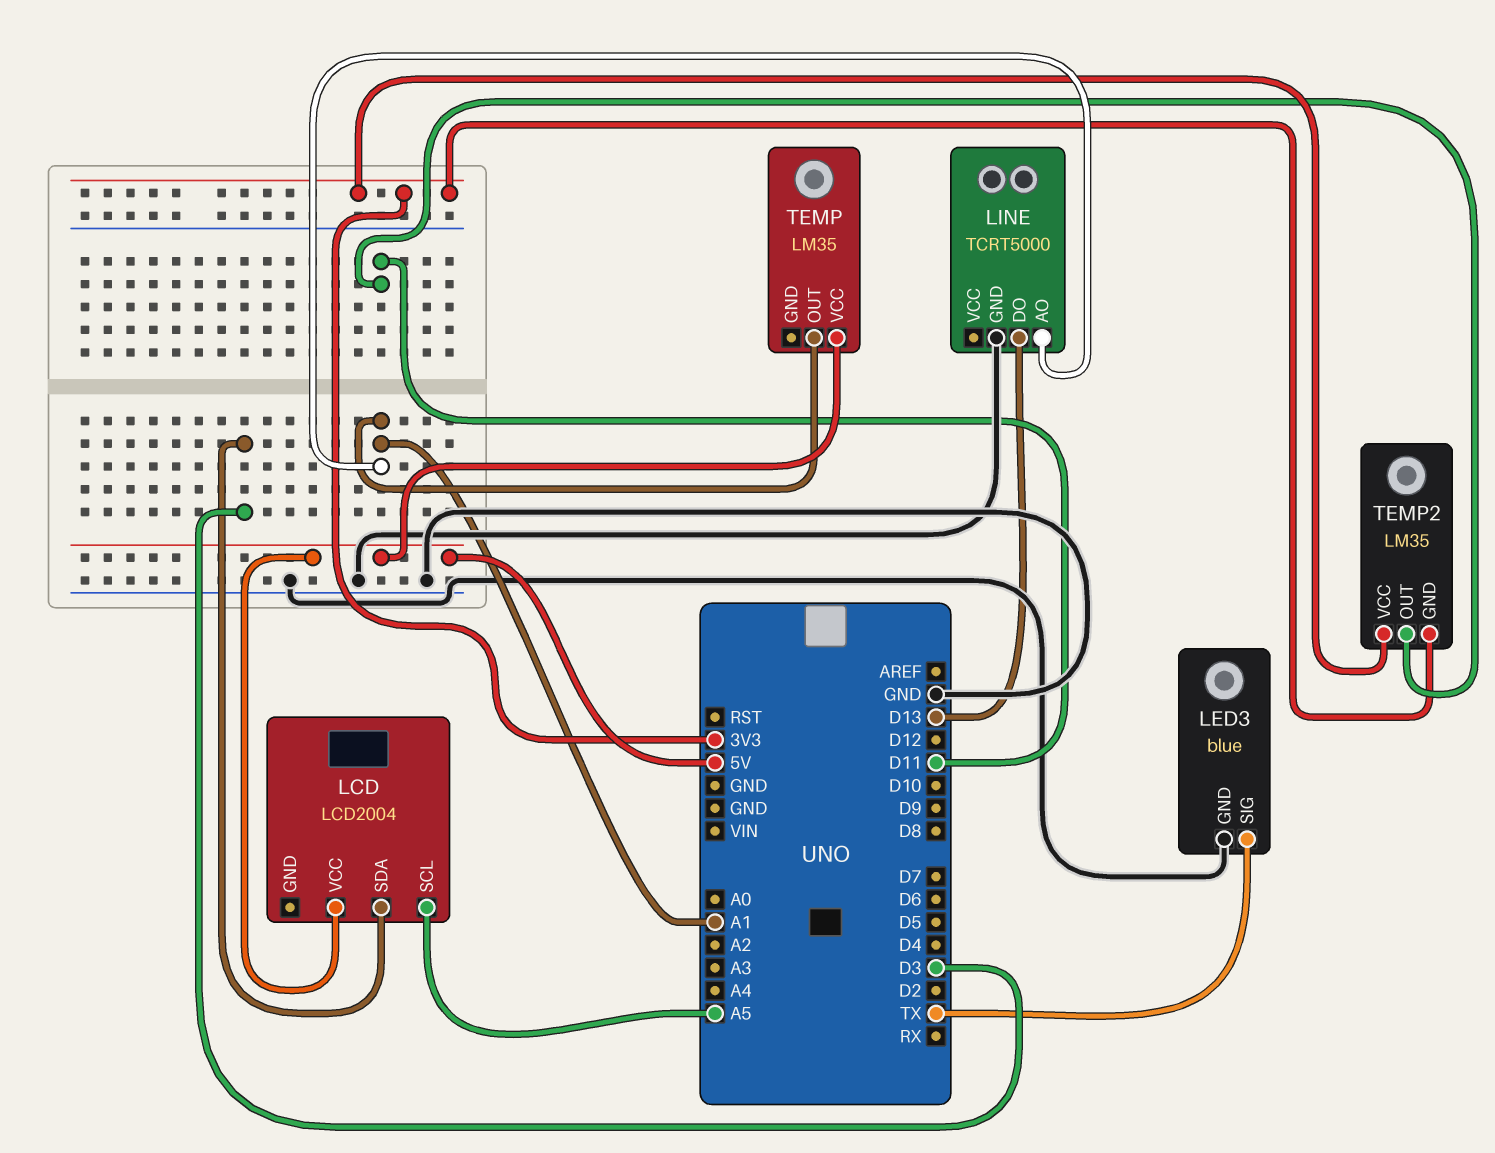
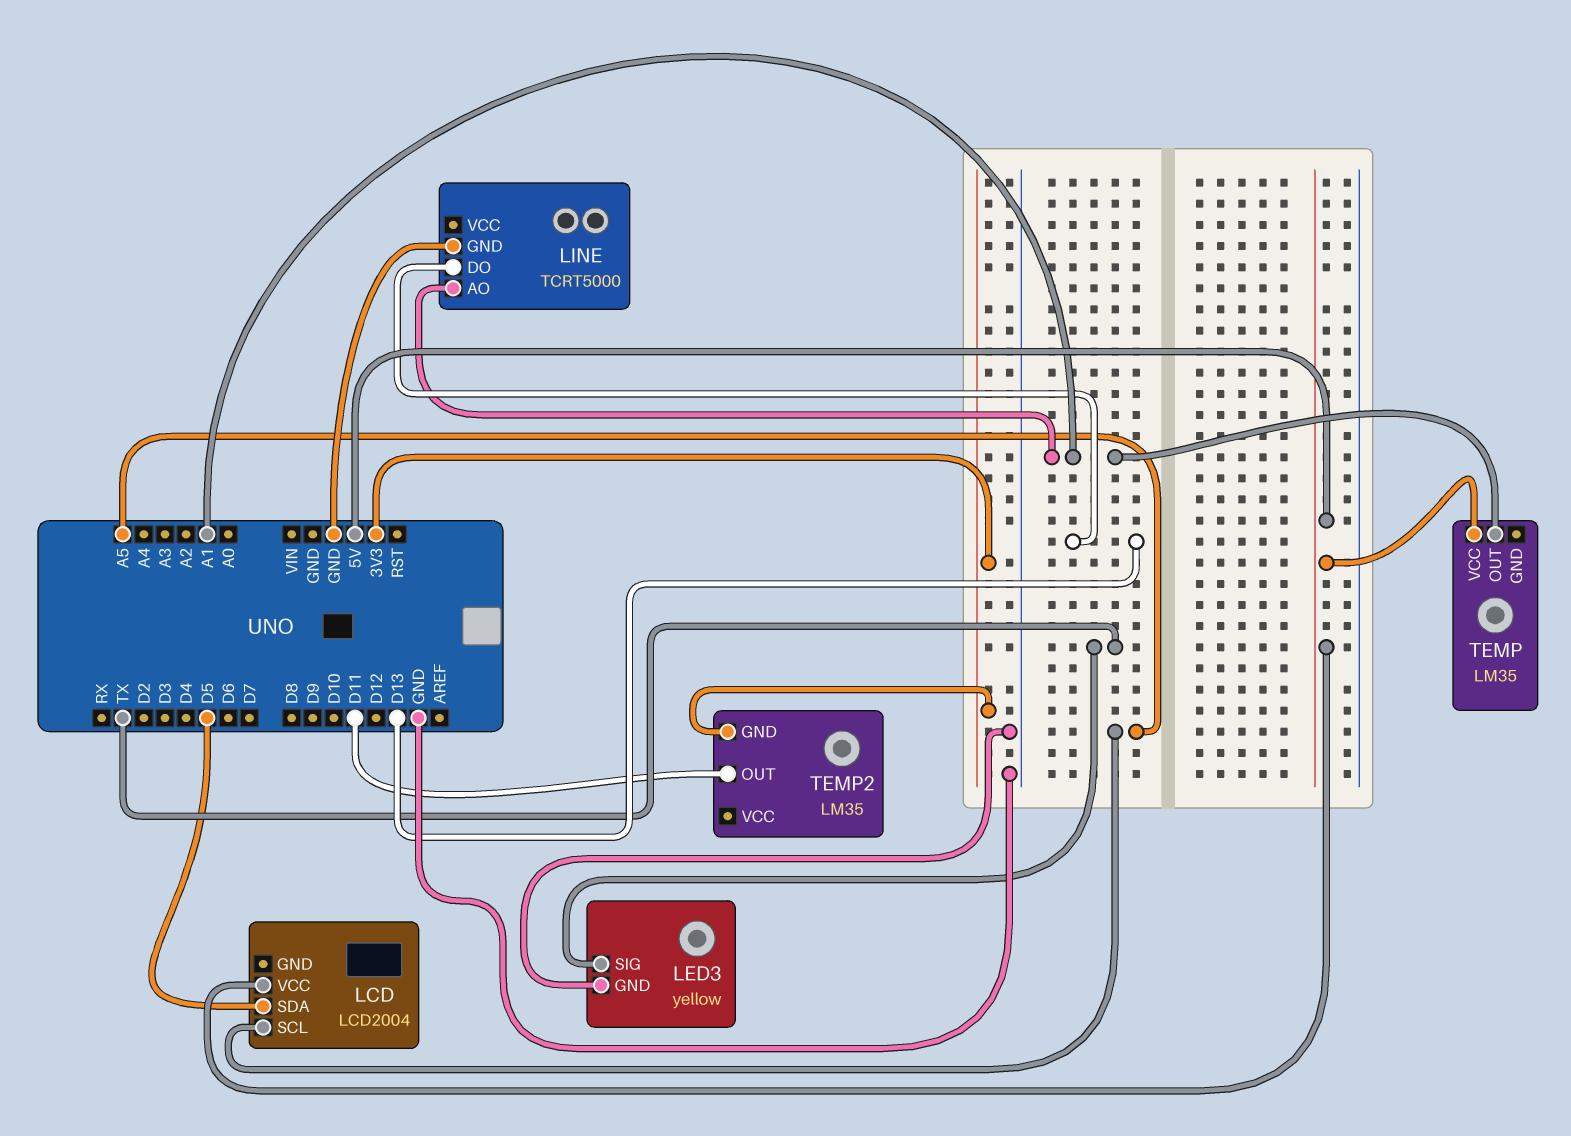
LCD pin SDA: D3 -> D5
LED3: blue -> yellow
TEMP2 pin VCC: 3V3 -> none

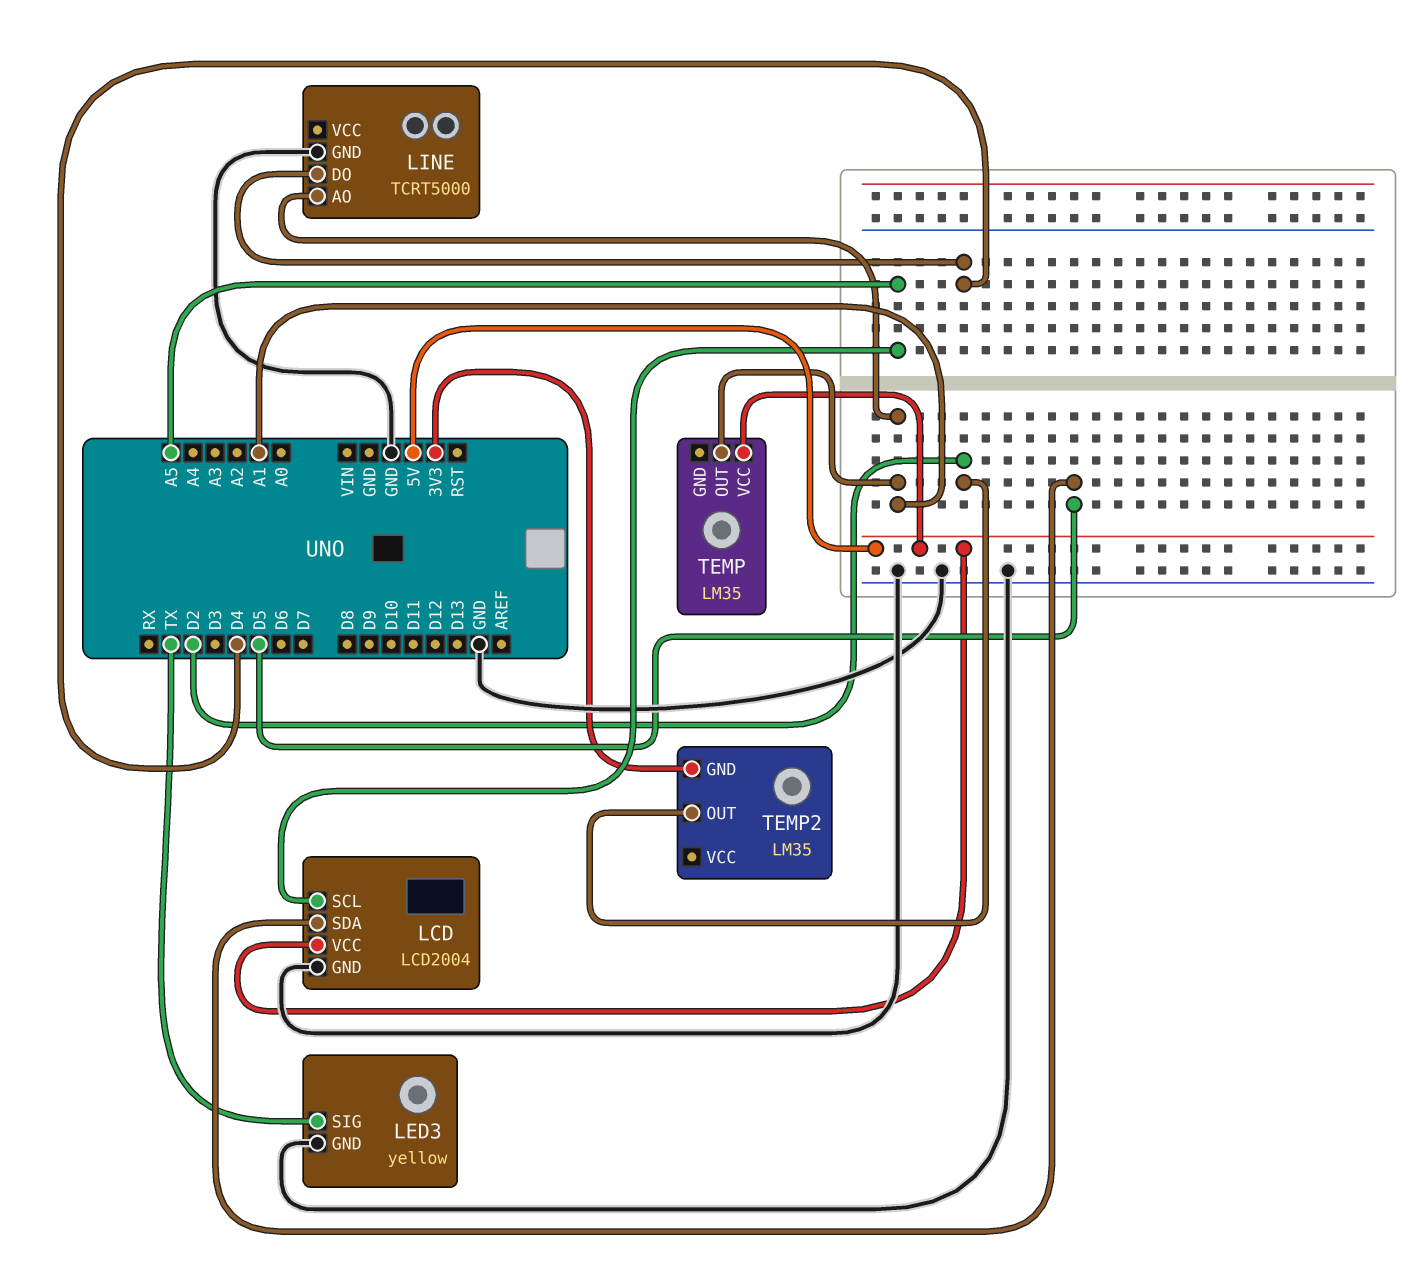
LCD pin GND: none -> GND
LINE pin DO: D13 -> D4
TEMP2 pin OUT: D11 -> D2

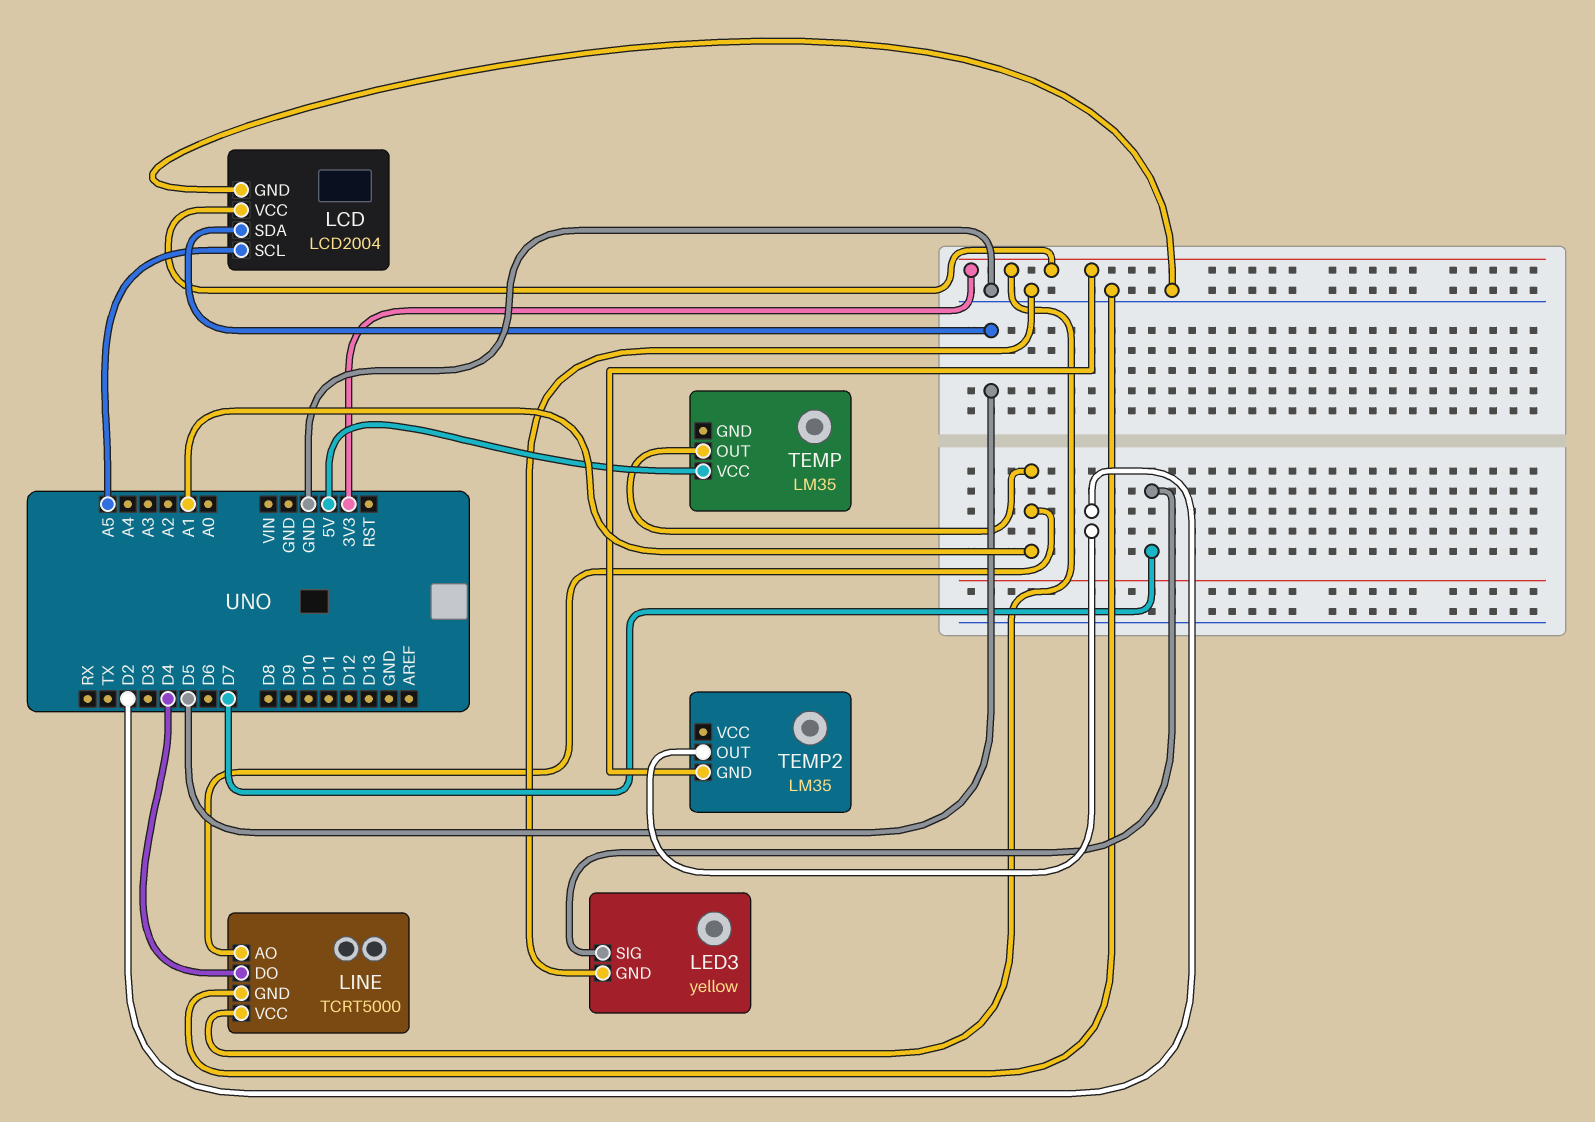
LCD pin VCC: 5V -> 3V3
LED3 pin SIG: TX -> D7
LINE pin VCC: none -> 3V3

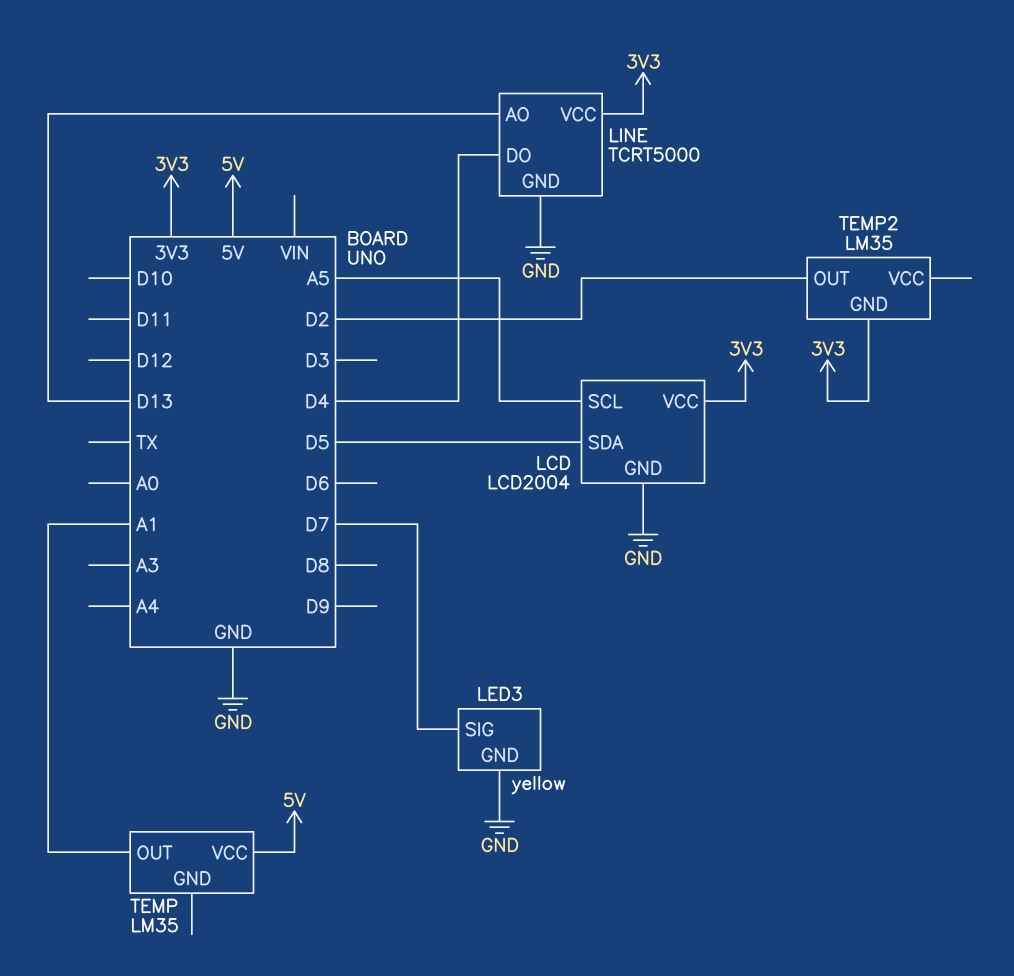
LINE pin AO: A1 -> D13

